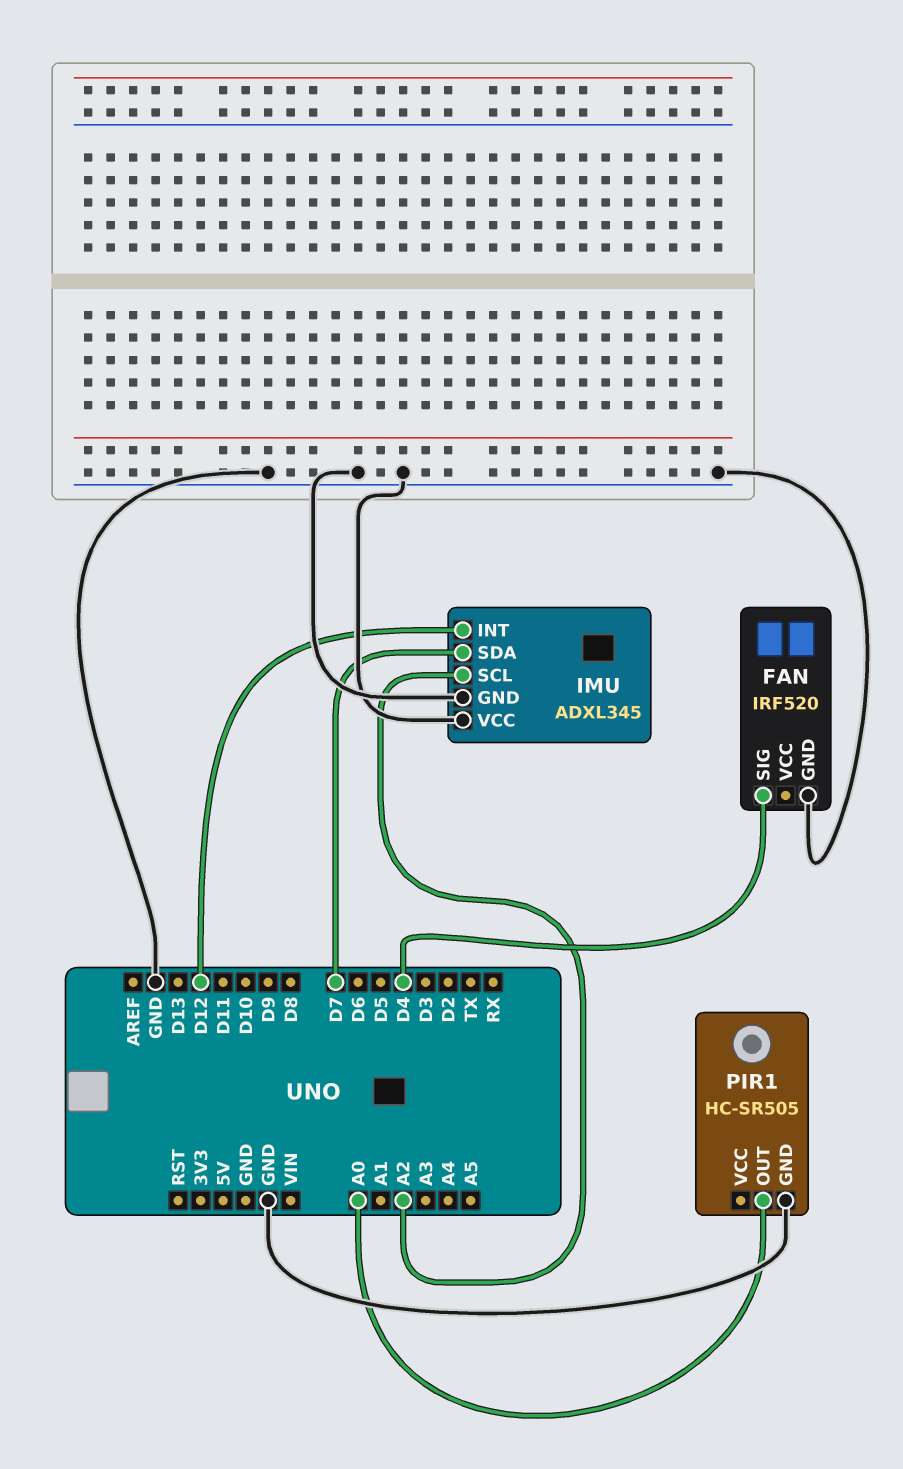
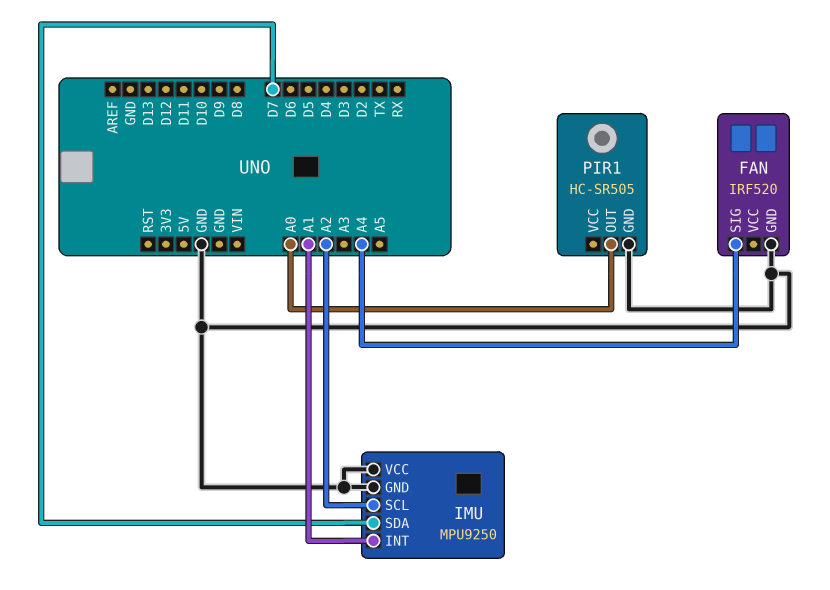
FAN pin SIG: D4 -> A4
IMU: ADXL345 -> MPU9250
IMU pin INT: D12 -> A1

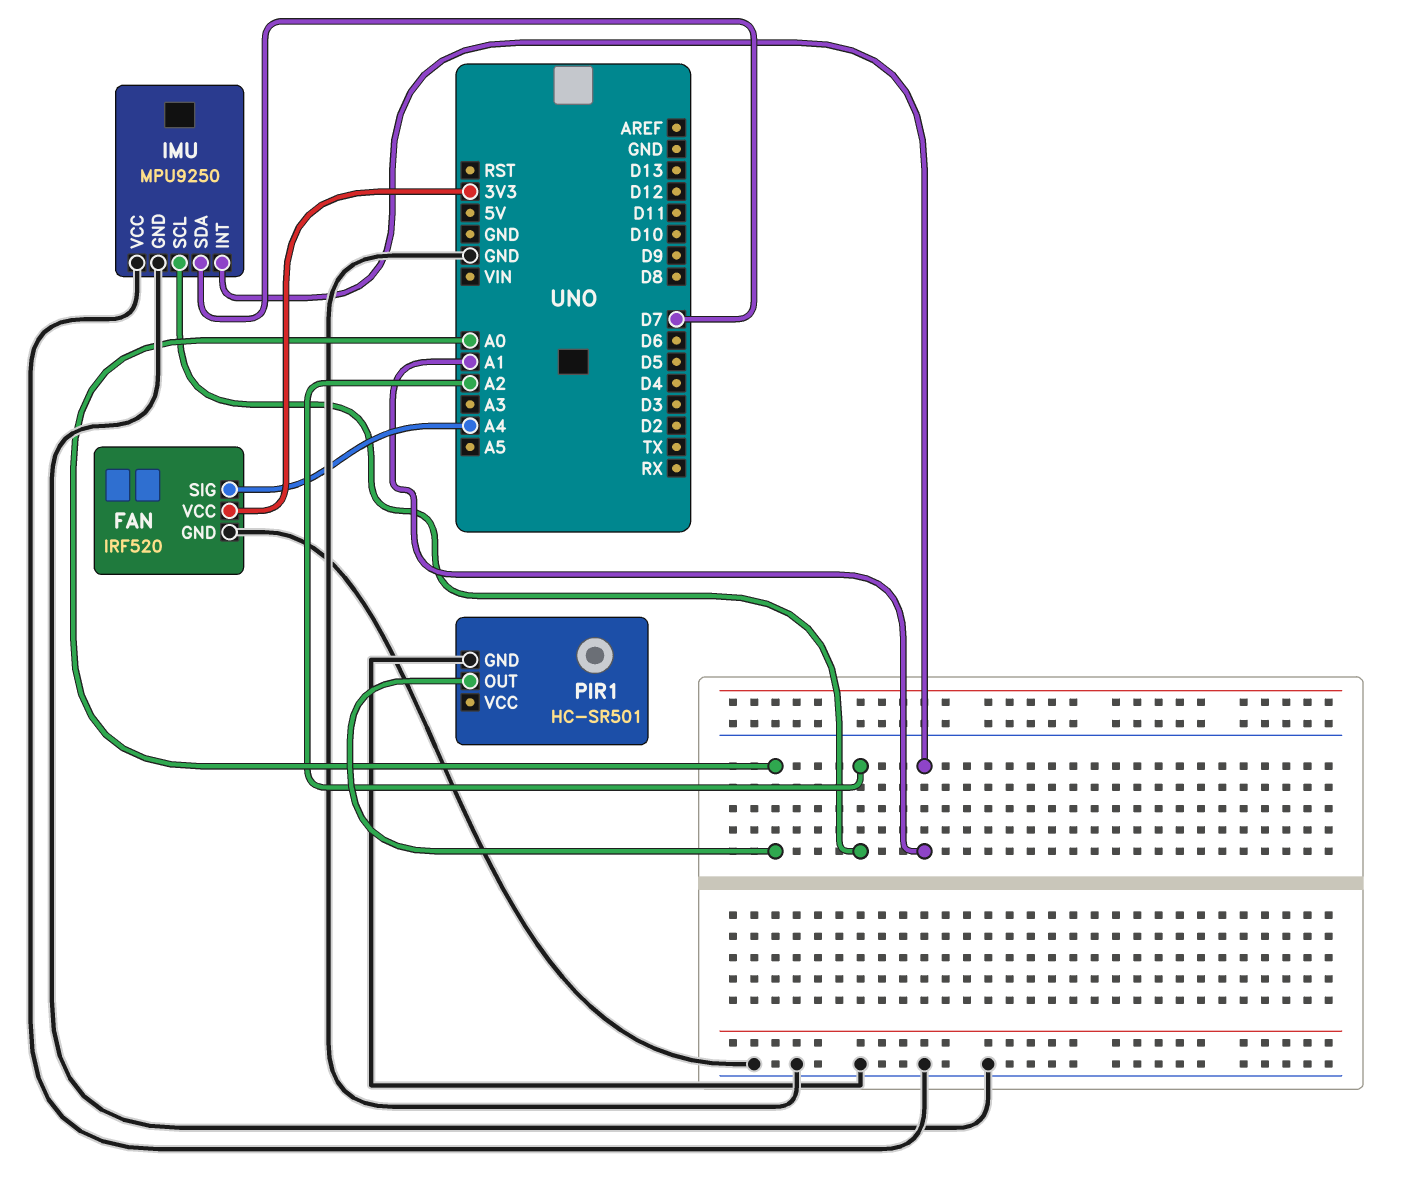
FAN pin VCC: none -> 3V3
PIR1: HC-SR505 -> HC-SR501

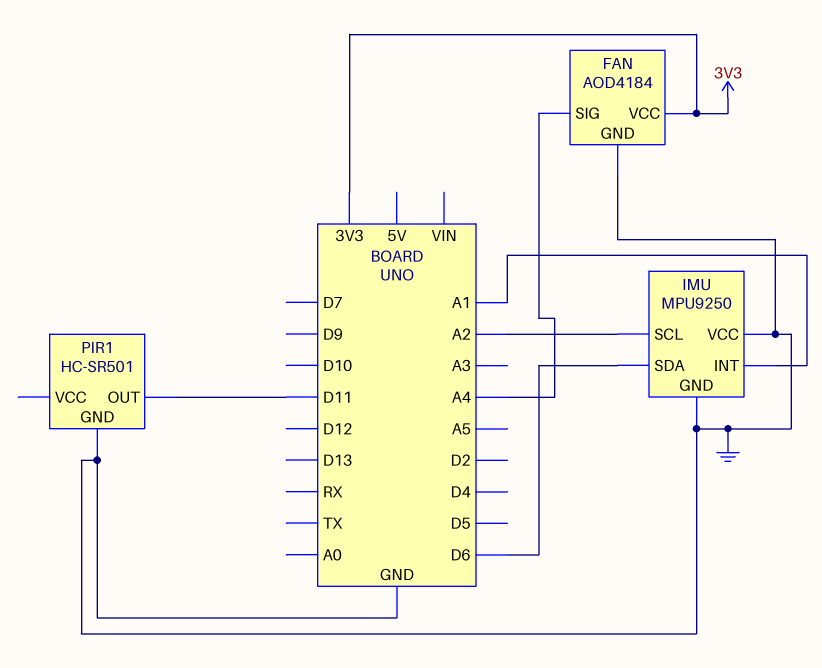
FAN: IRF520 -> AOD4184
IMU pin SDA: D7 -> D6
PIR1 pin OUT: A0 -> D11

